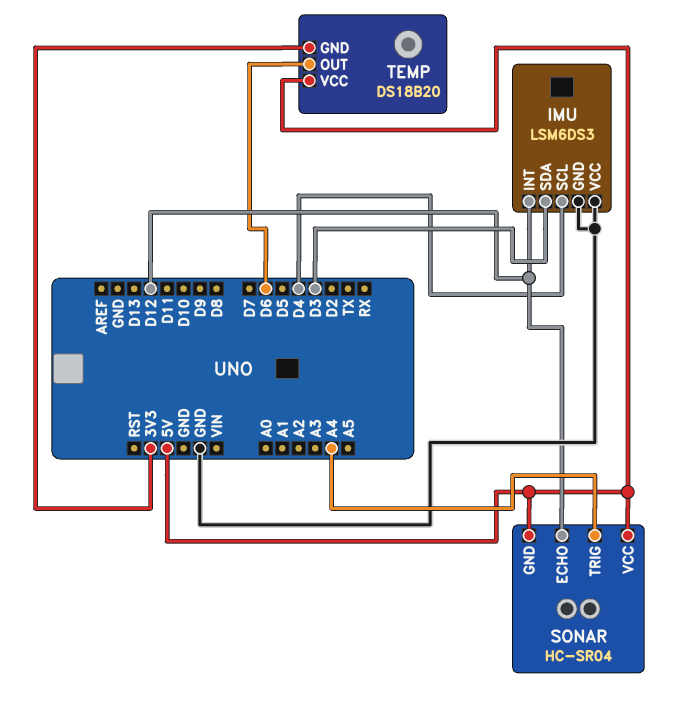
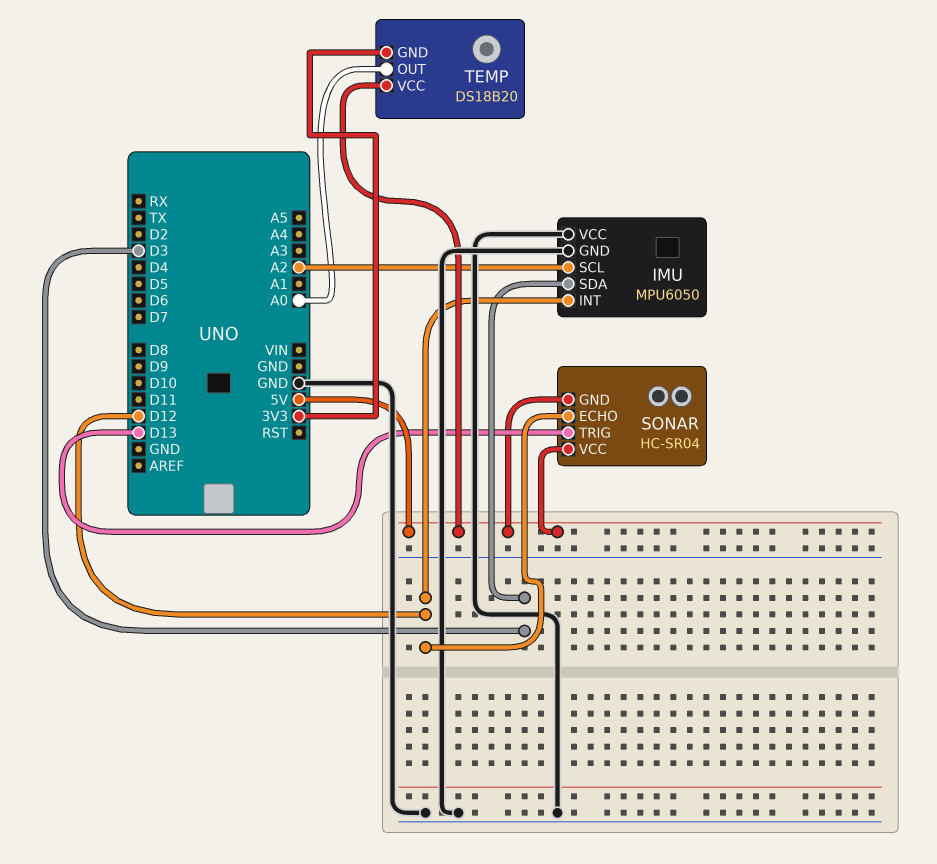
IMU: LSM6DS3 -> MPU6050
IMU pin SCL: D4 -> A2
SONAR pin TRIG: A4 -> D13
TEMP pin OUT: D6 -> A0

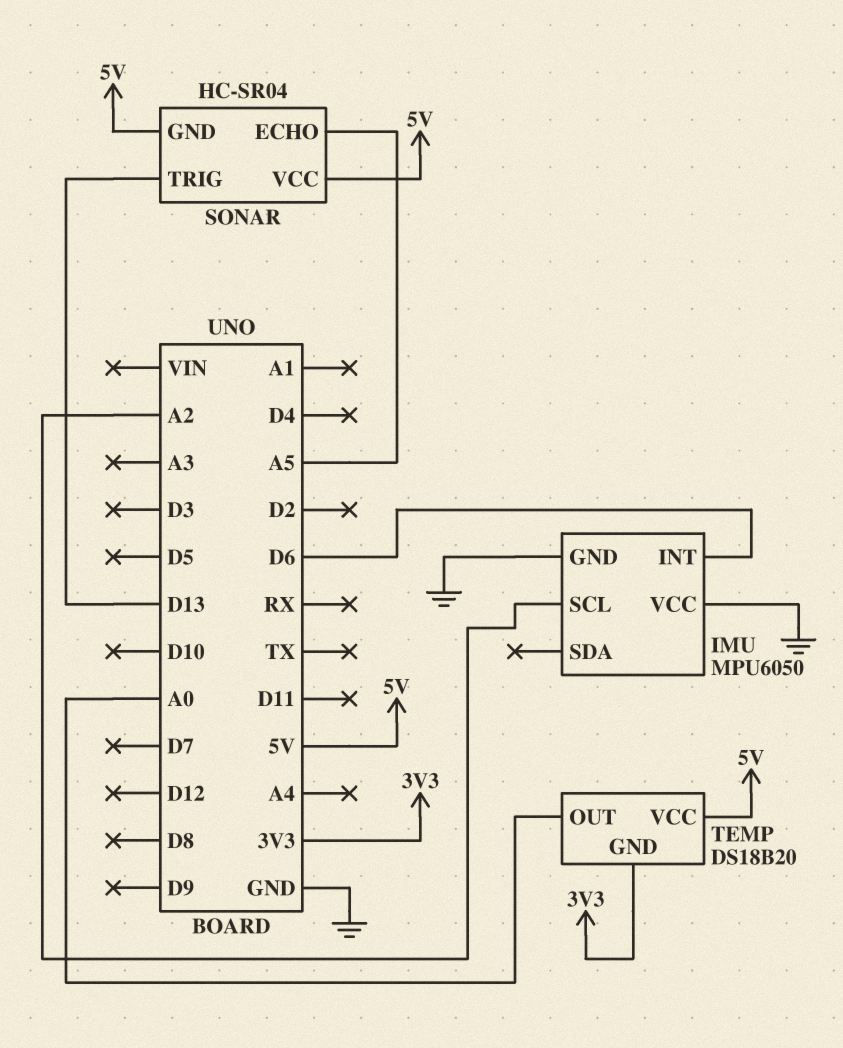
IMU pin INT: D12 -> D6
IMU pin SDA: D3 -> none
SONAR pin ECHO: D12 -> A5

